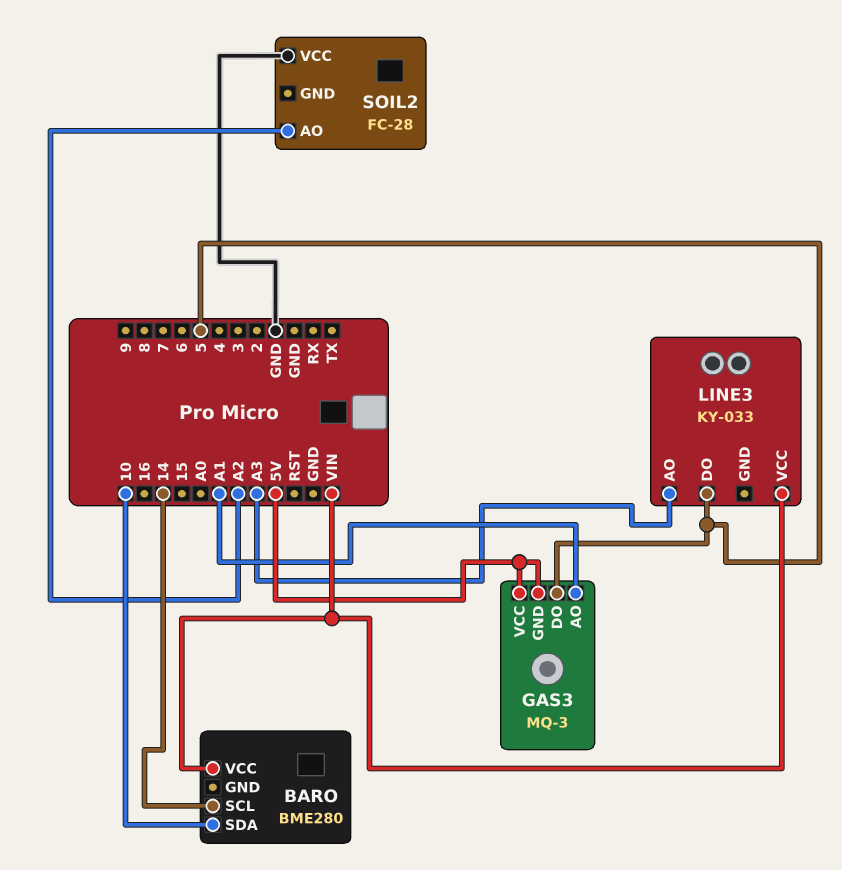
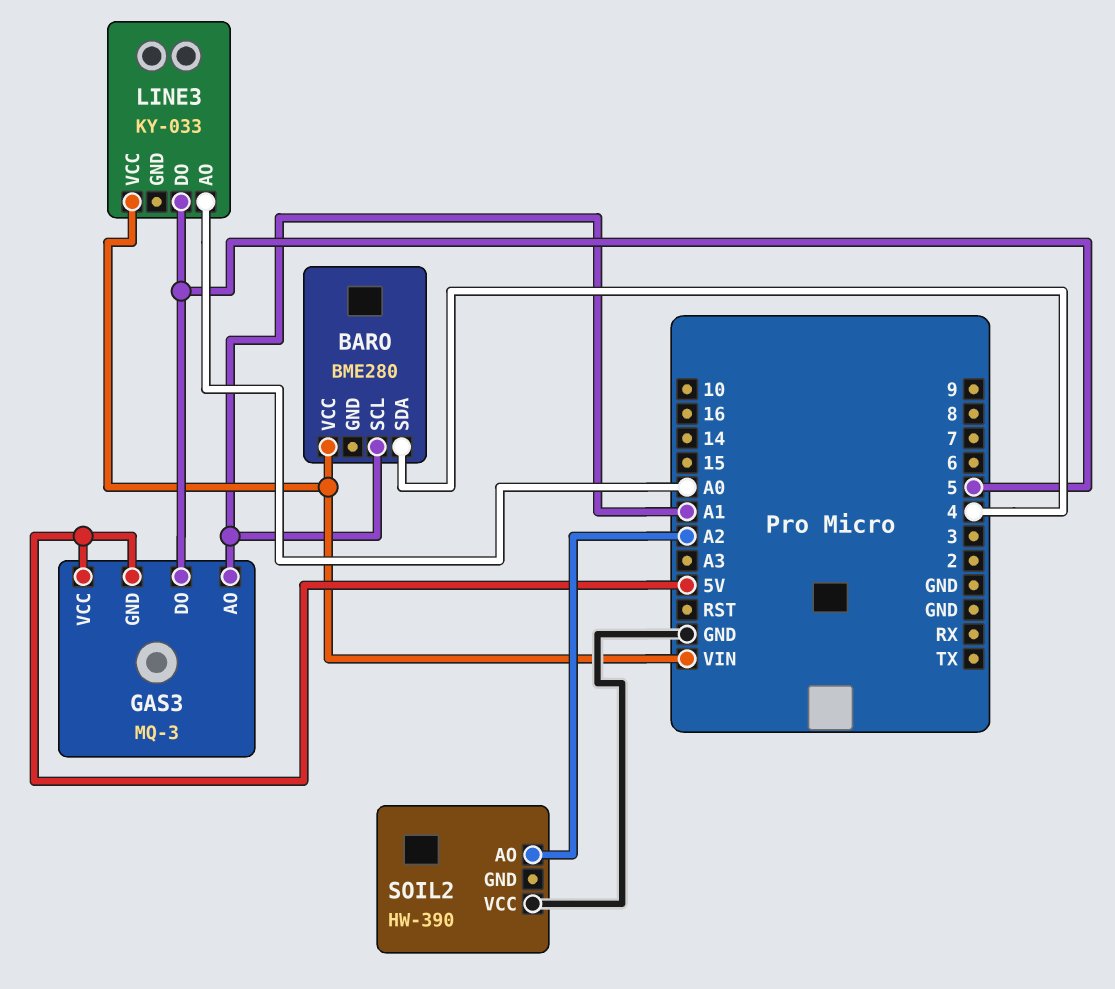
BARO pin SCL: 14 -> A1
BARO pin SDA: 10 -> 4
LINE3 pin AO: A3 -> A0
SOIL2: FC-28 -> HW-390

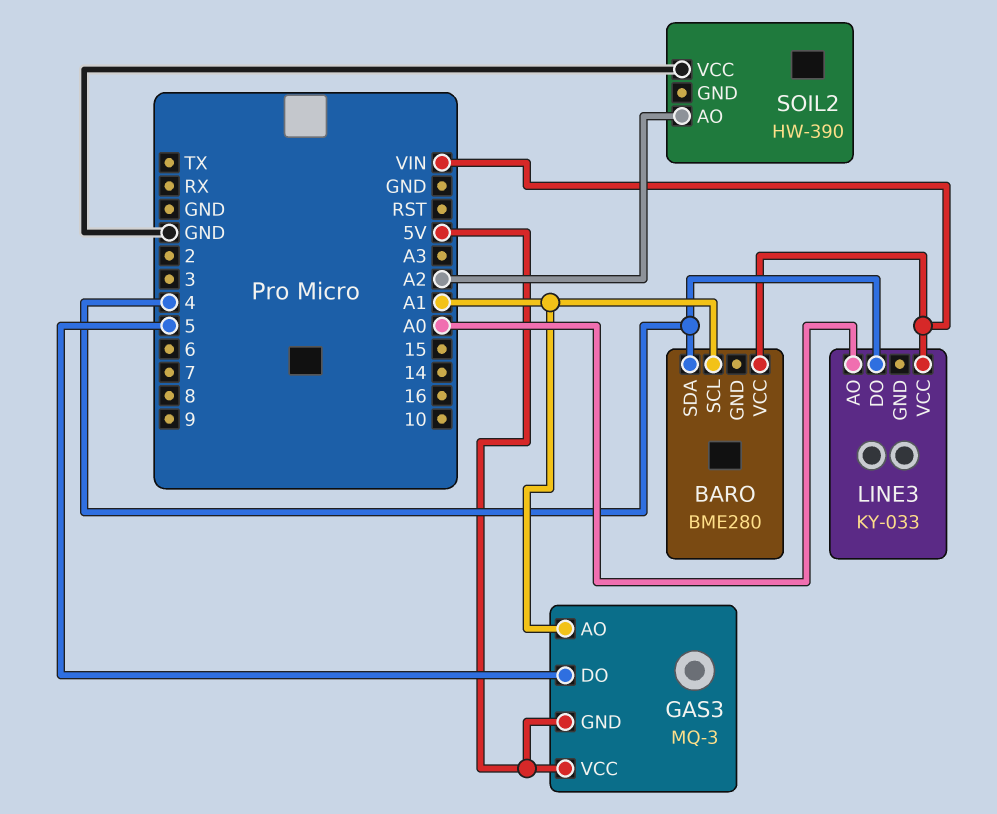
LINE3 pin DO: 5 -> 4

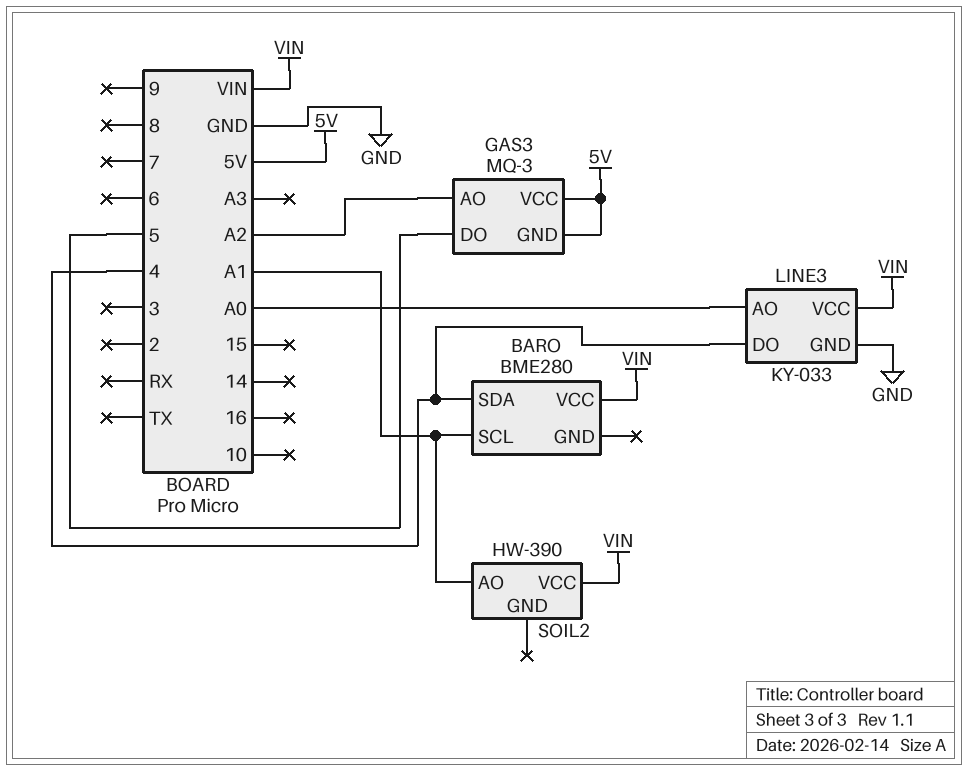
GAS3 pin AO: A1 -> A2
LINE3 pin GND: none -> GND
SOIL2 pin AO: A2 -> A1
SOIL2 pin VCC: GND -> VIN

